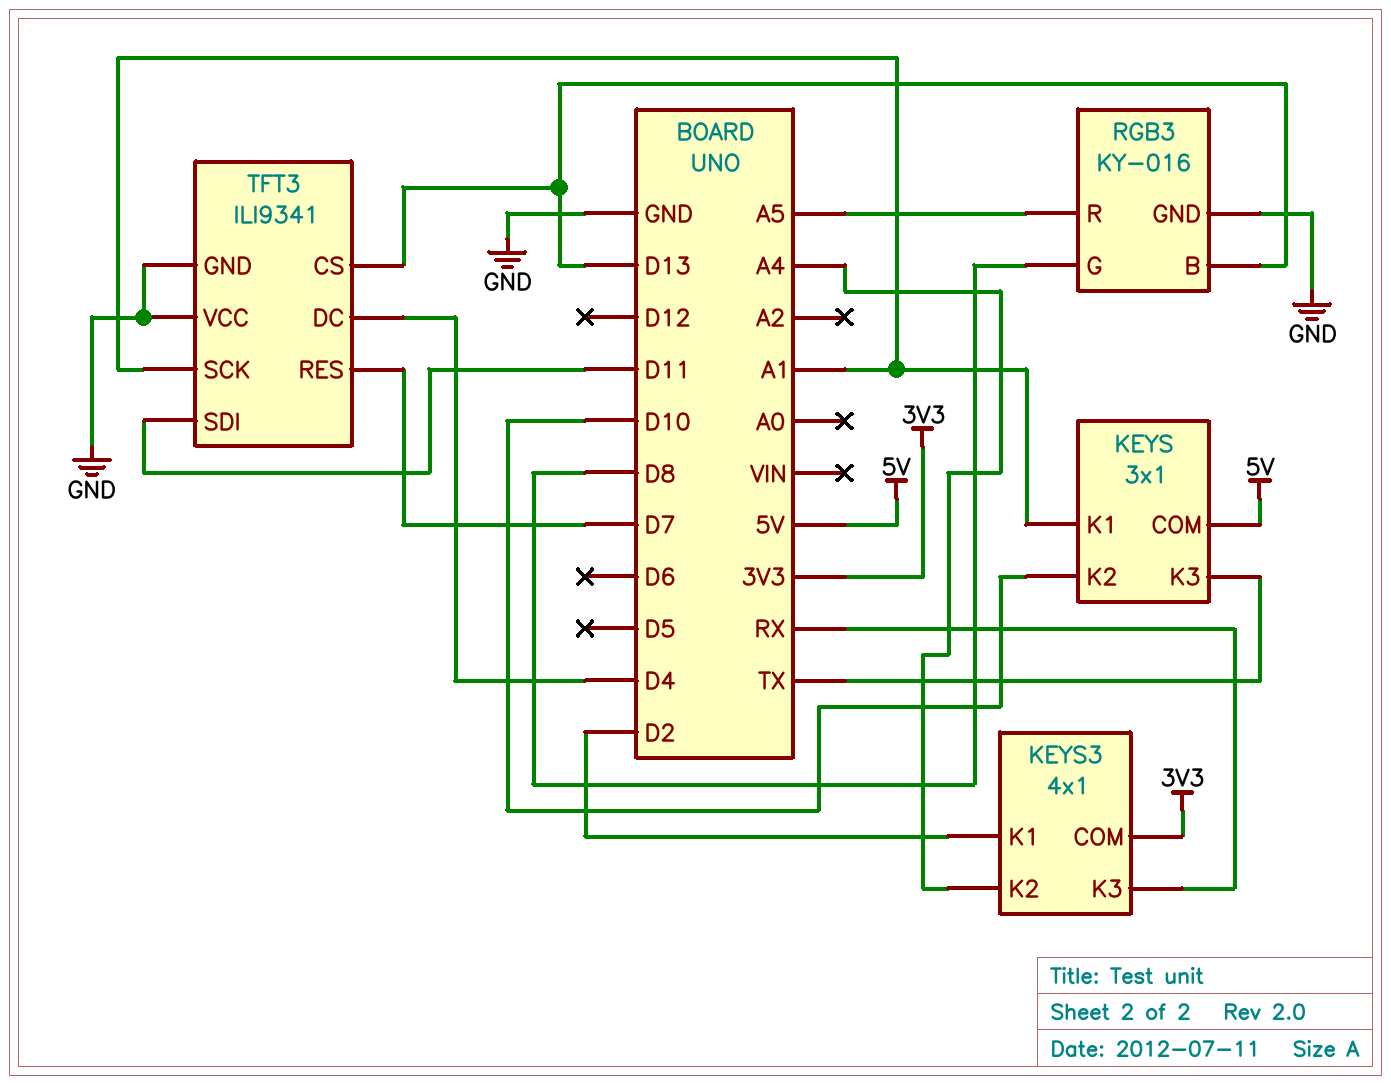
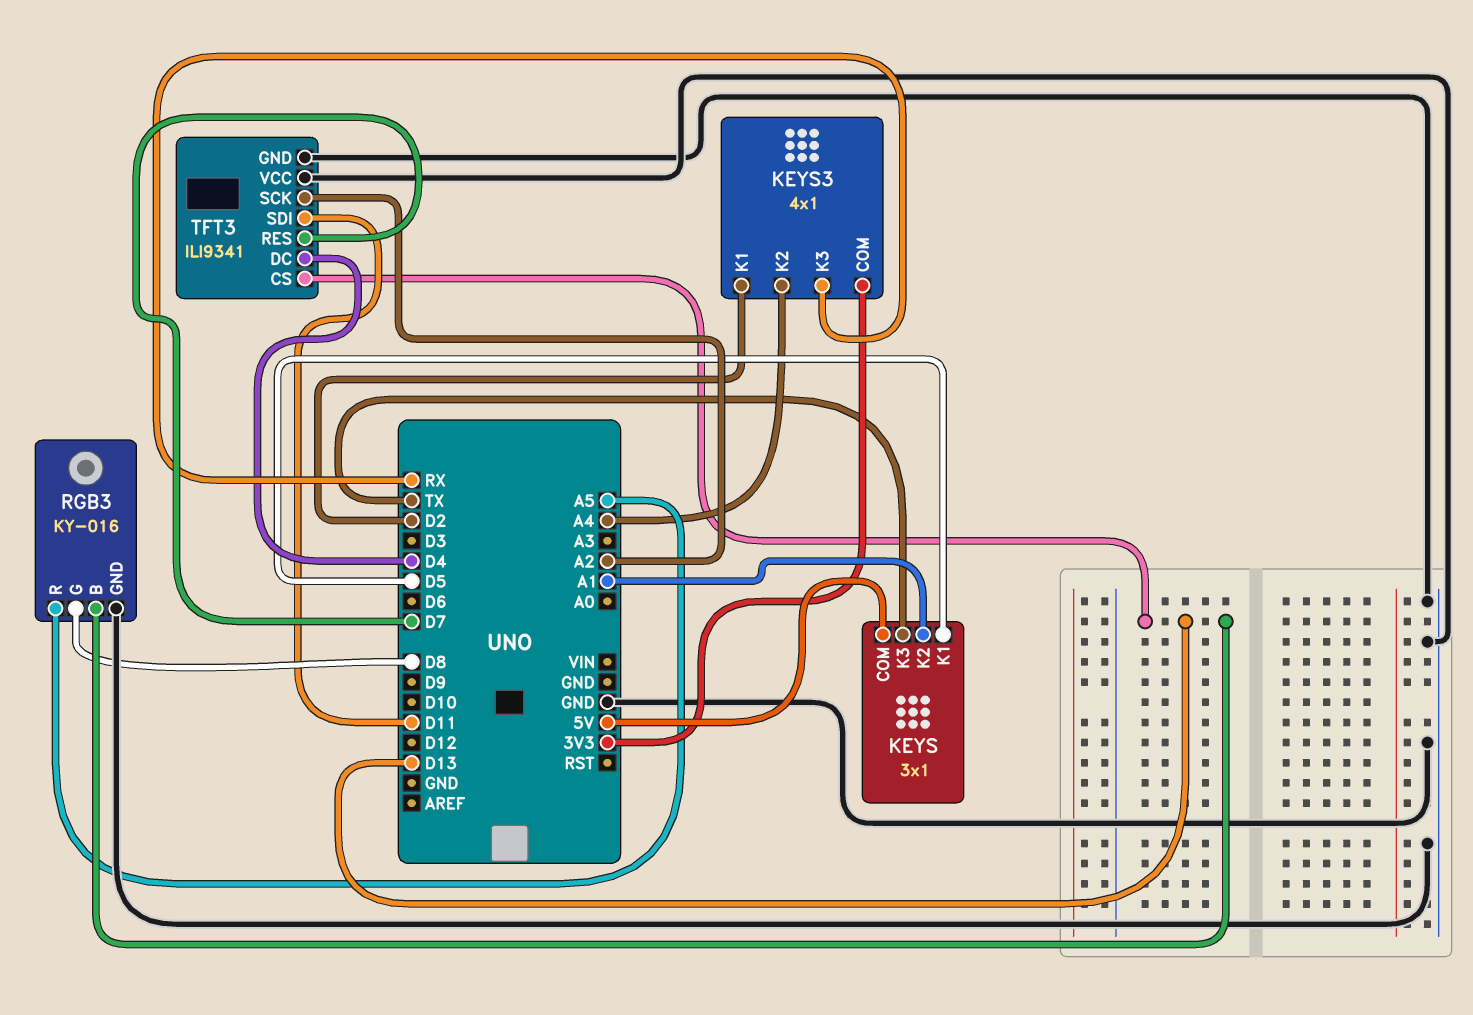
KEYS pin K1: A1 -> D5
KEYS pin K2: D10 -> A1
TFT3 pin SCK: A1 -> A2

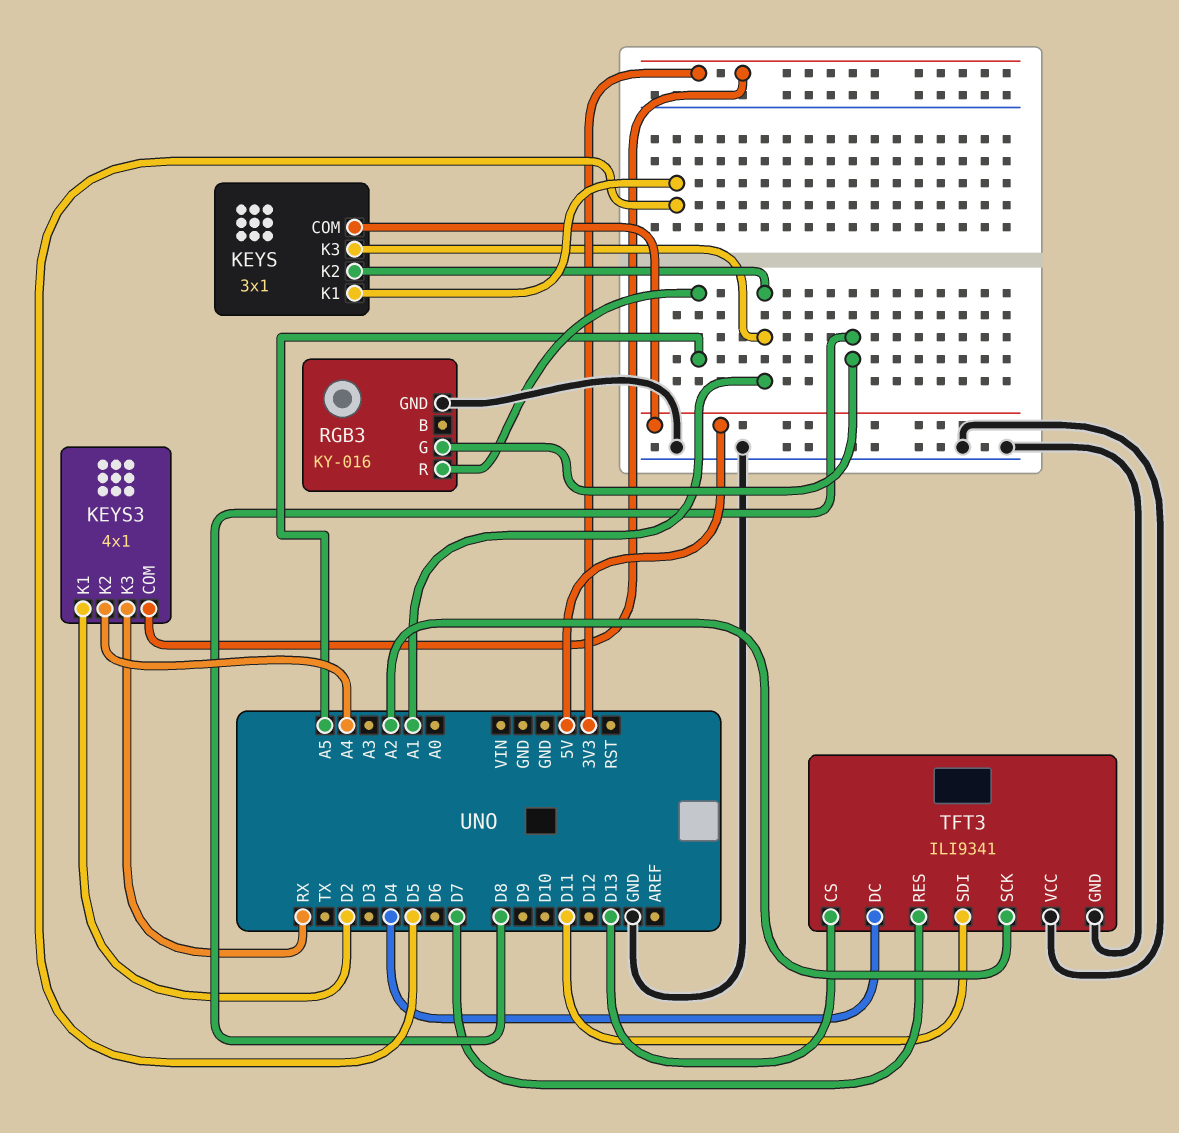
KEYS pin K3: TX -> A1
RGB3 pin B: D13 -> none

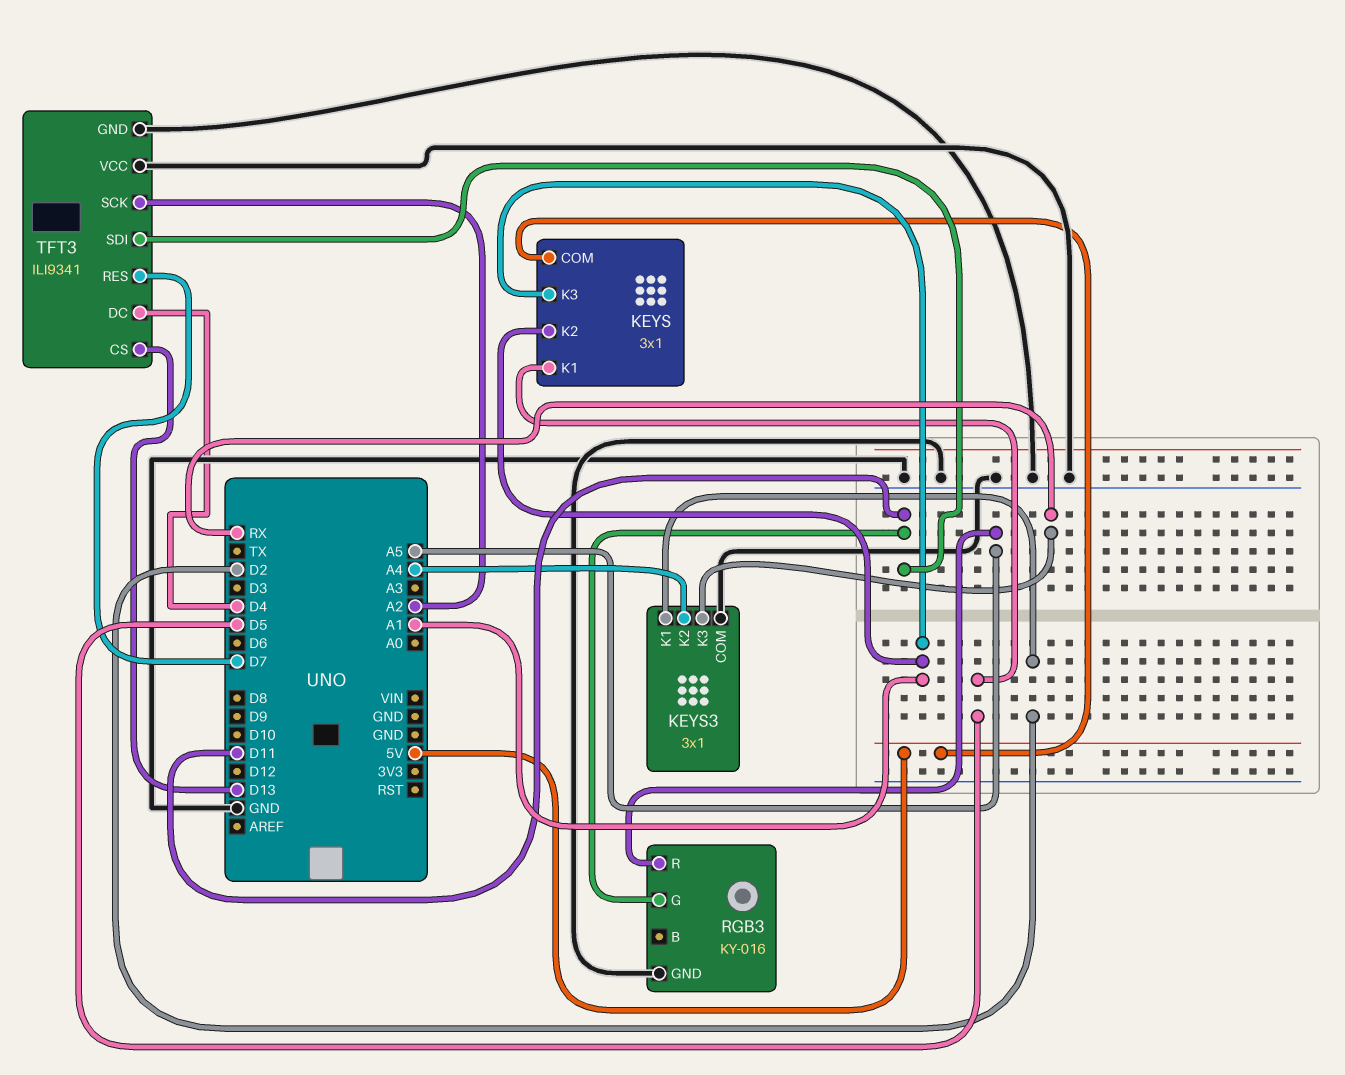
KEYS3: 4x1 -> 3x1
KEYS3 pin COM: 3V3 -> GND
RGB3 pin G: D8 -> D11

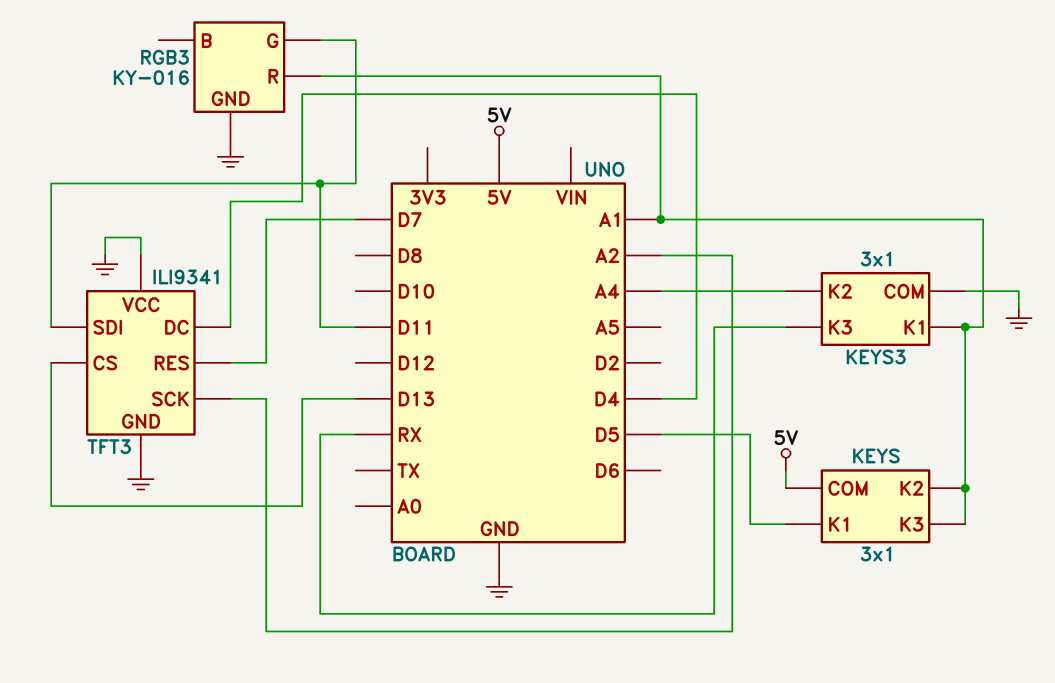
KEYS3 pin K1: D2 -> A1
RGB3 pin R: A5 -> A1

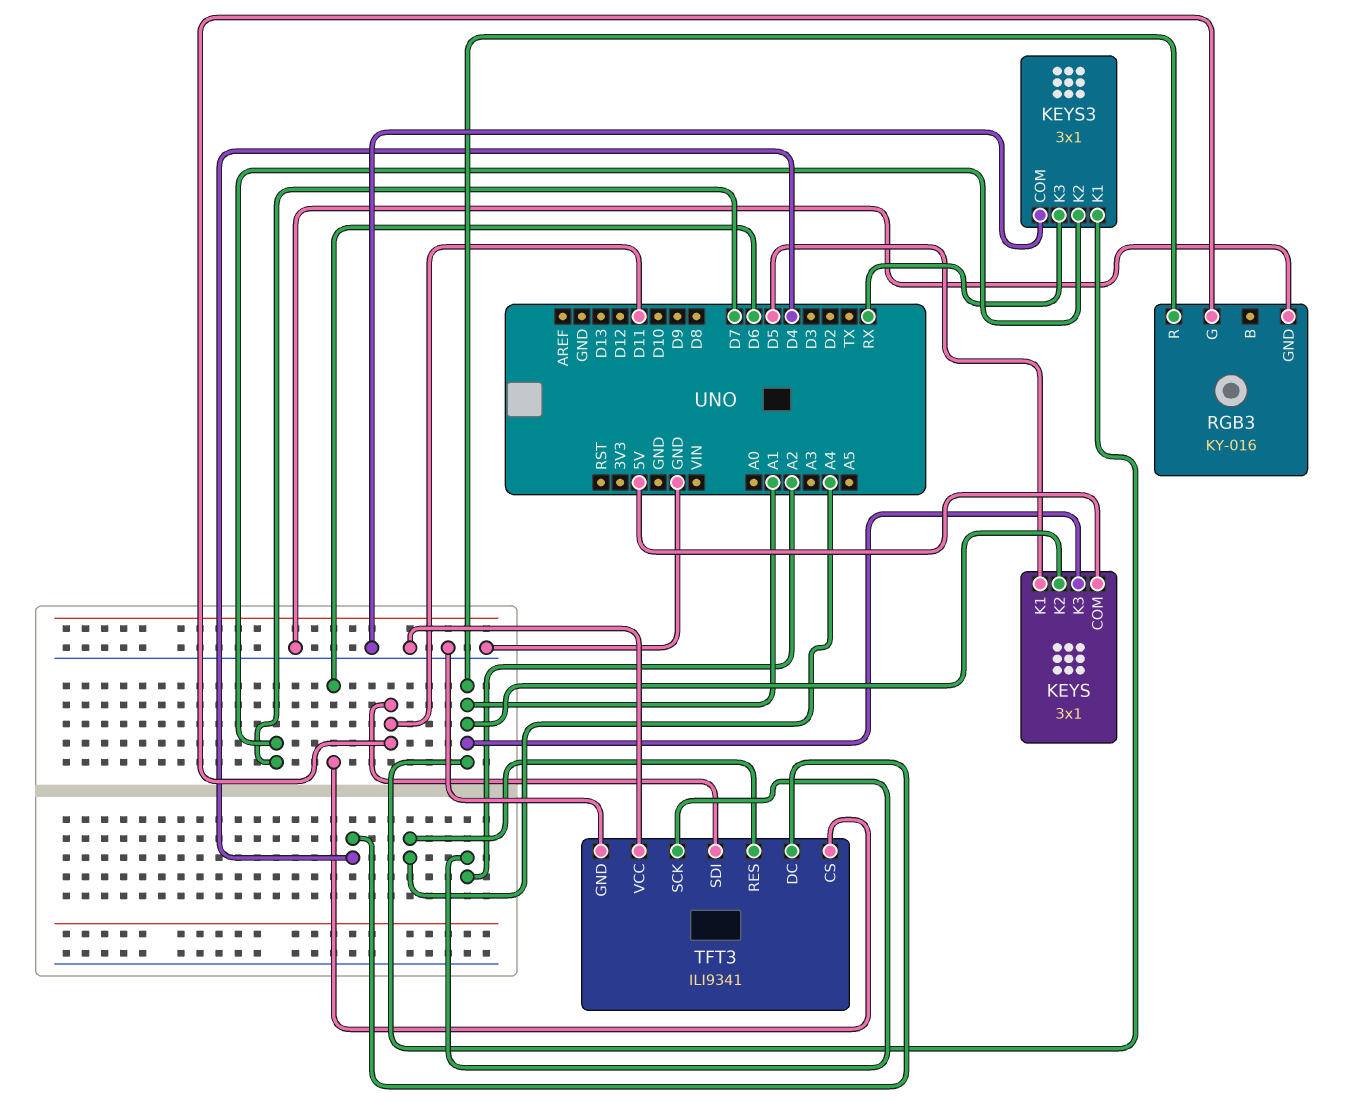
KEYS3 pin K2: A4 -> D7
TFT3 pin CS: D13 -> D6
TFT3 pin RES: D7 -> A4

